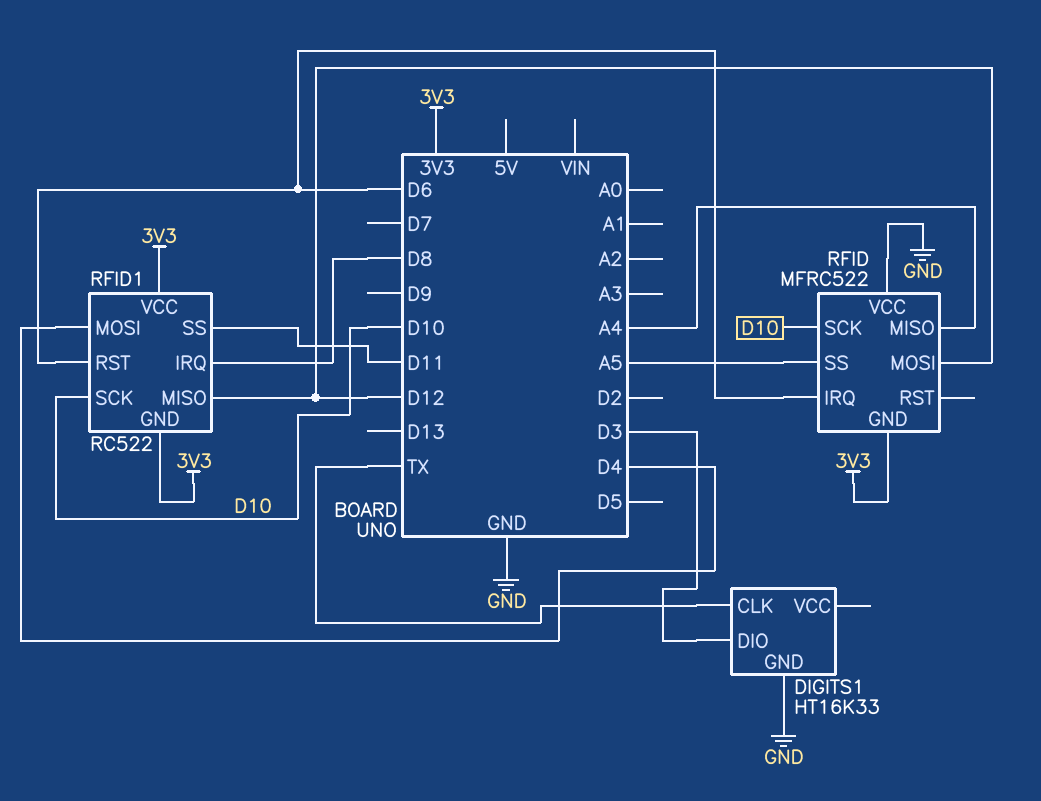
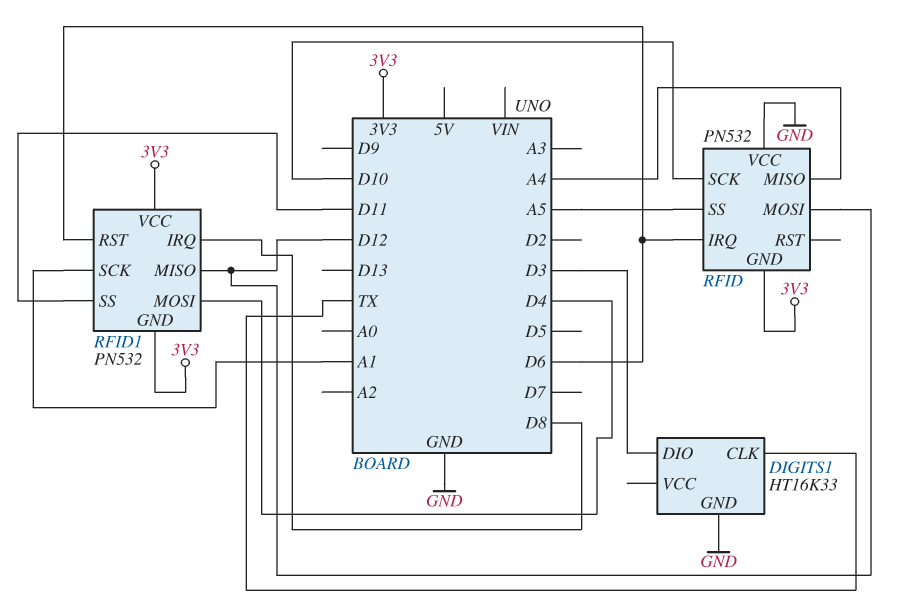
RFID: MFRC522 -> PN532
RFID1: RC522 -> PN532
RFID1 pin SCK: D10 -> A1

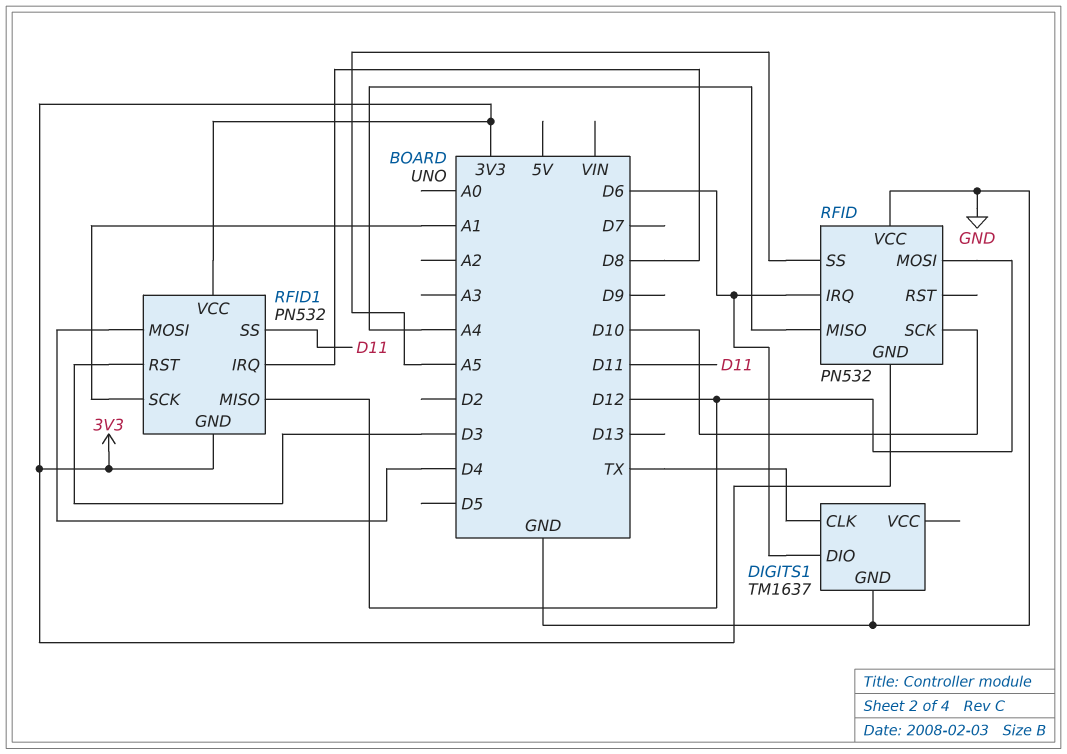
DIGITS1: HT16K33 -> TM1637
DIGITS1 pin DIO: D3 -> D6
RFID1 pin RST: D6 -> D3

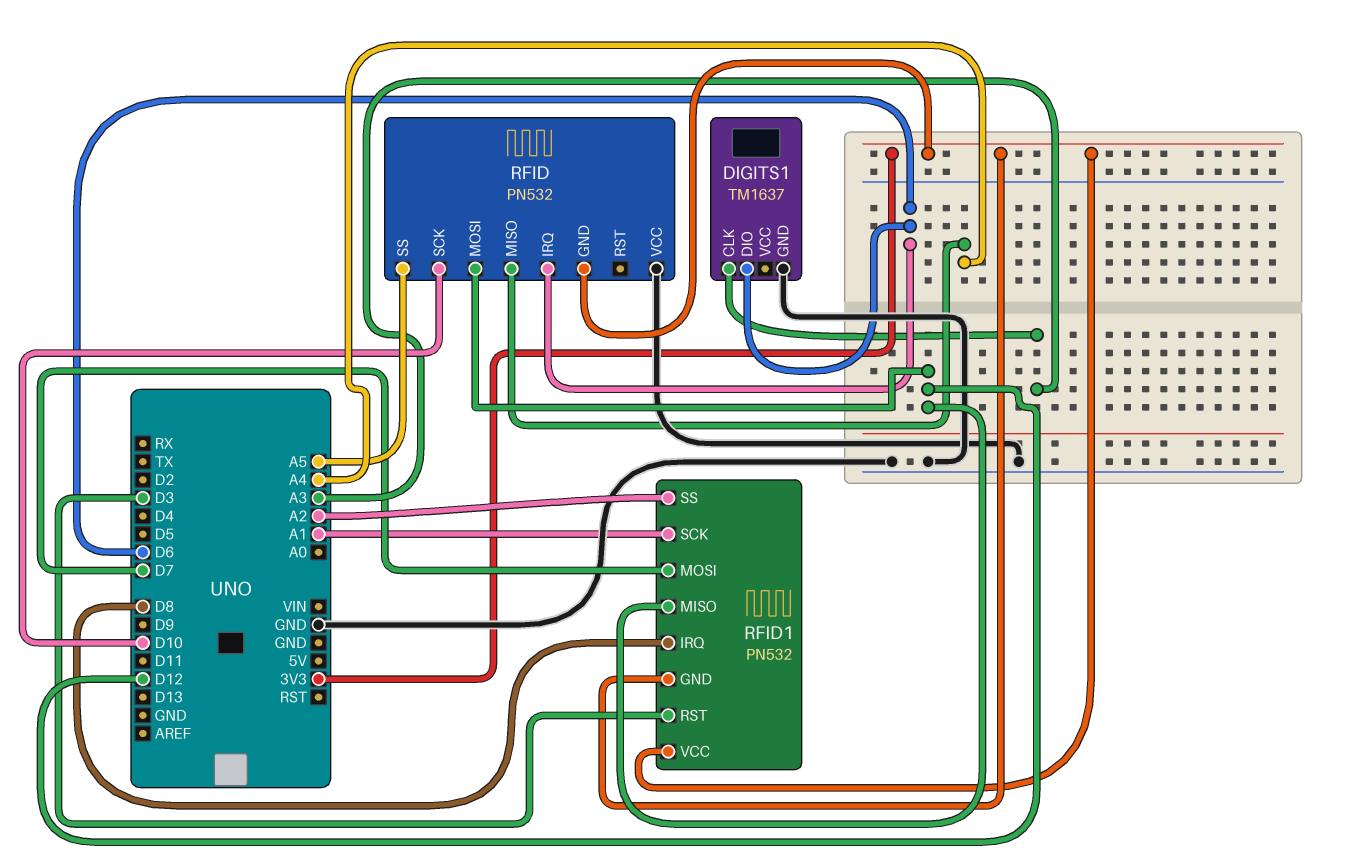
DIGITS1 pin CLK: TX -> A3
RFID1 pin MOSI: D4 -> D7
RFID1 pin SS: D11 -> A2

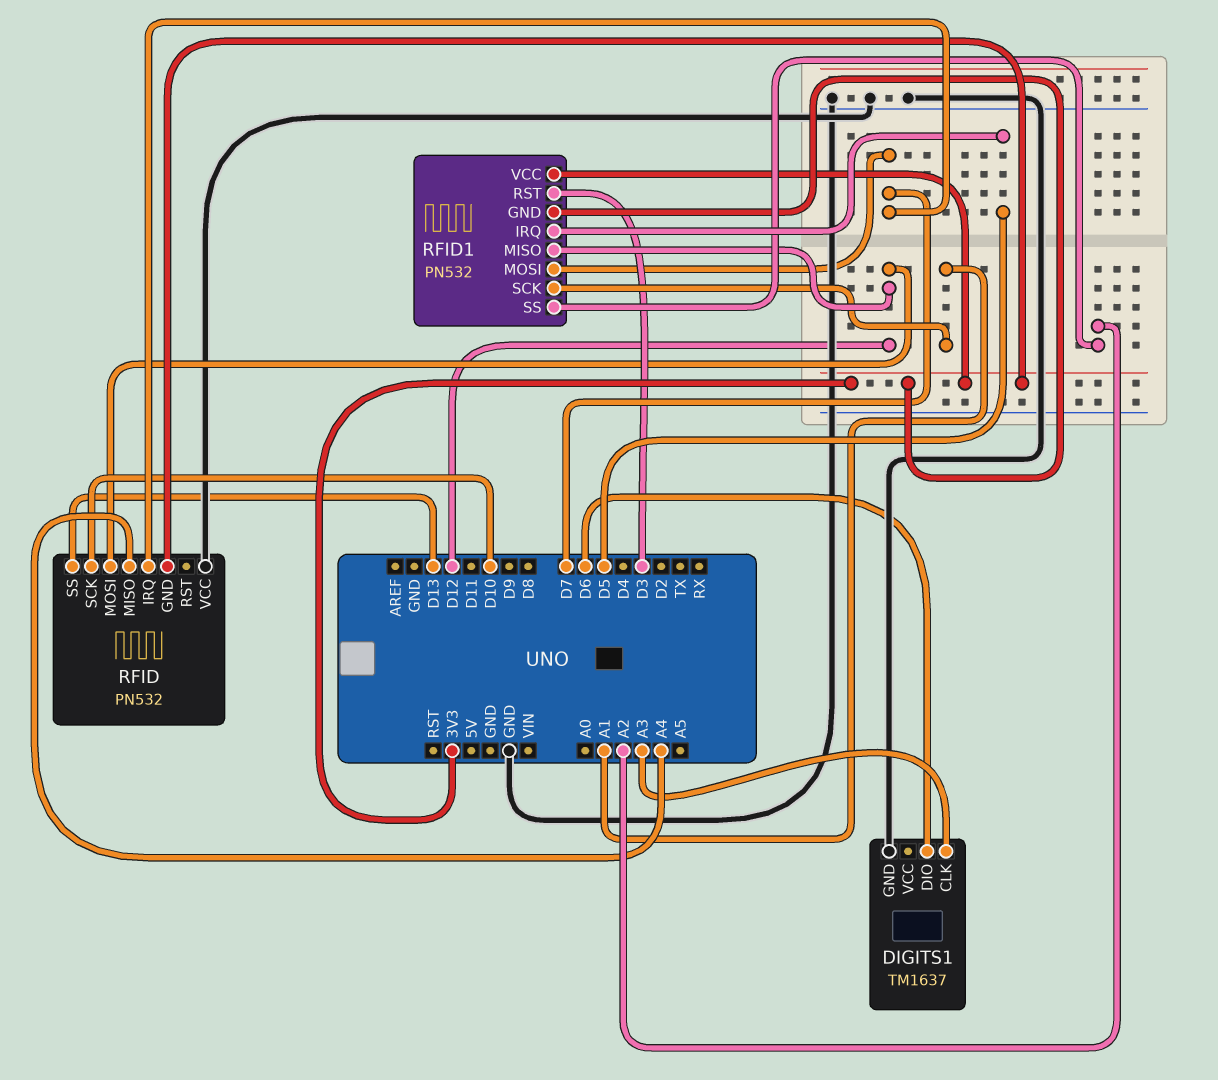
RFID pin IRQ: D6 -> D7
RFID pin SS: A5 -> D13
RFID1 pin IRQ: D8 -> D5

